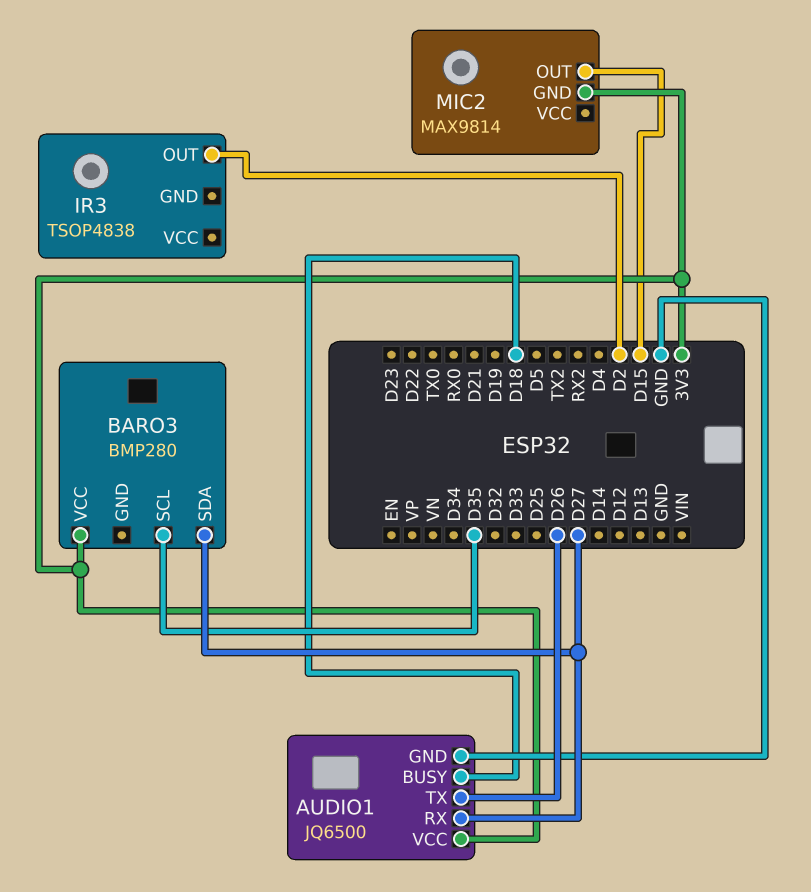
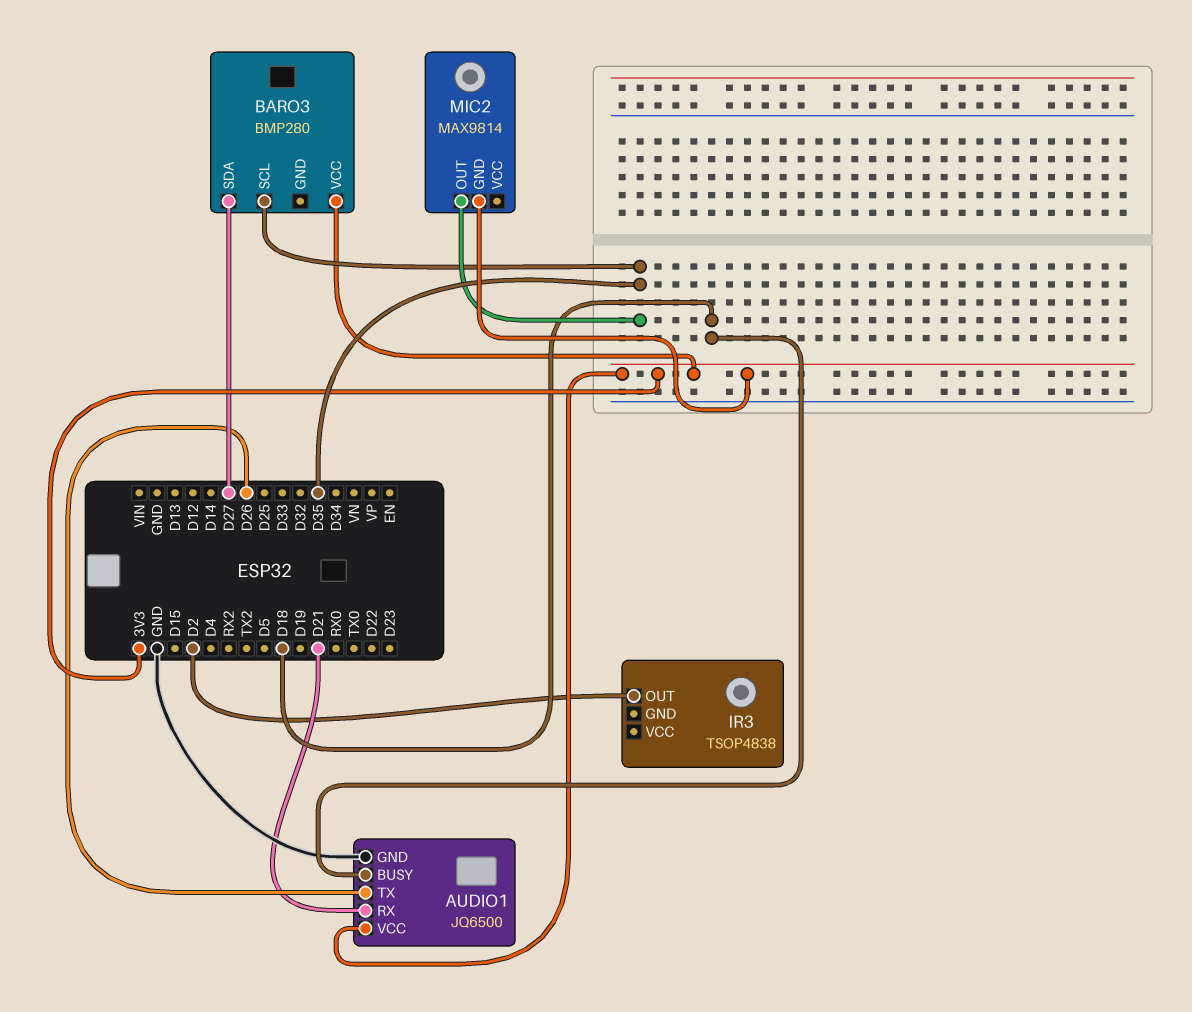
AUDIO1 pin RX: D27 -> D21
MIC2 pin OUT: D15 -> D35

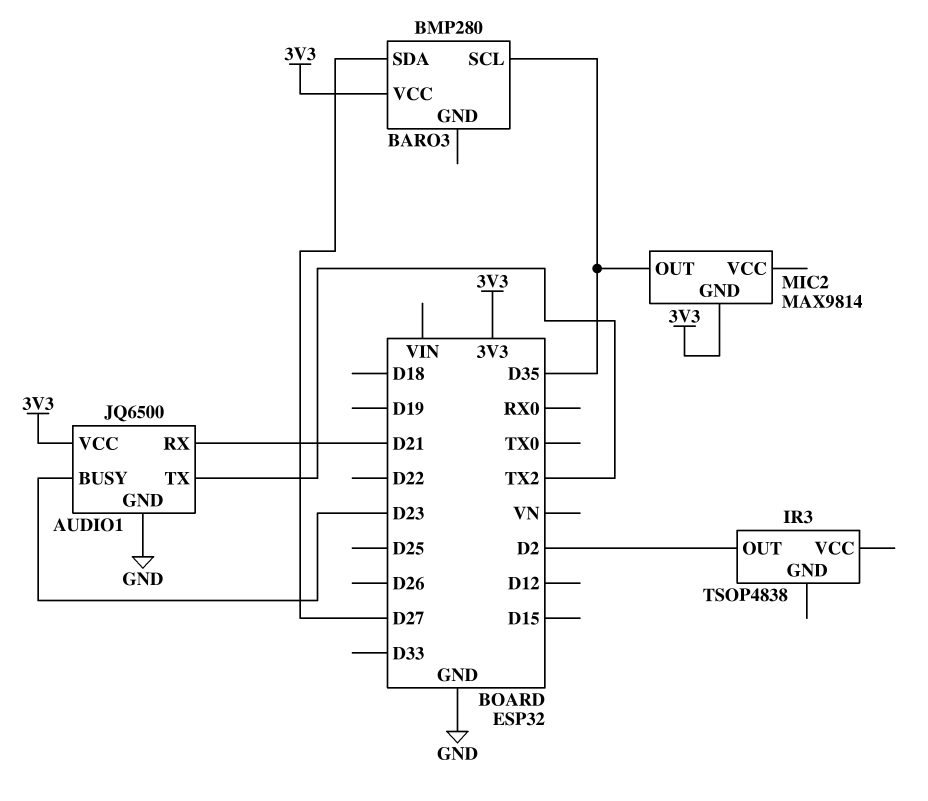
AUDIO1 pin BUSY: D18 -> D23
AUDIO1 pin TX: D26 -> TX2

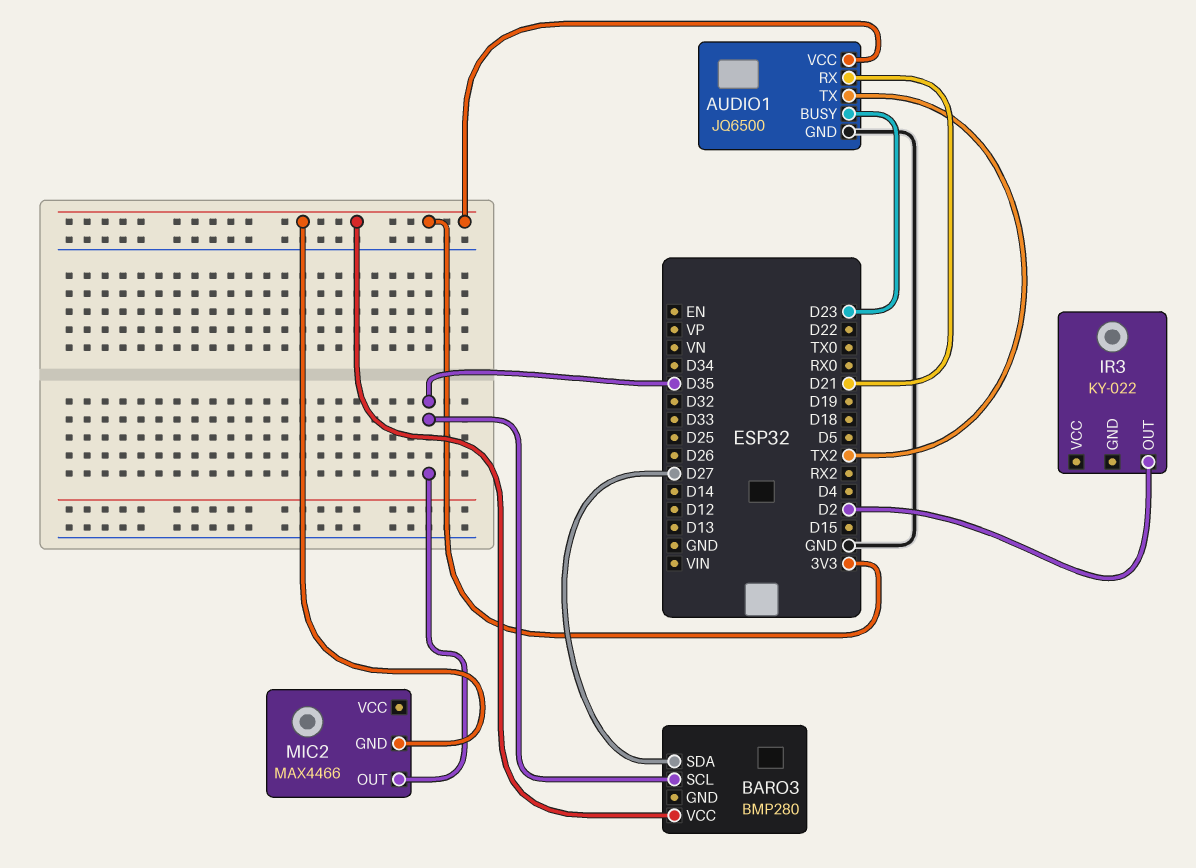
IR3: TSOP4838 -> KY-022
MIC2: MAX9814 -> MAX4466

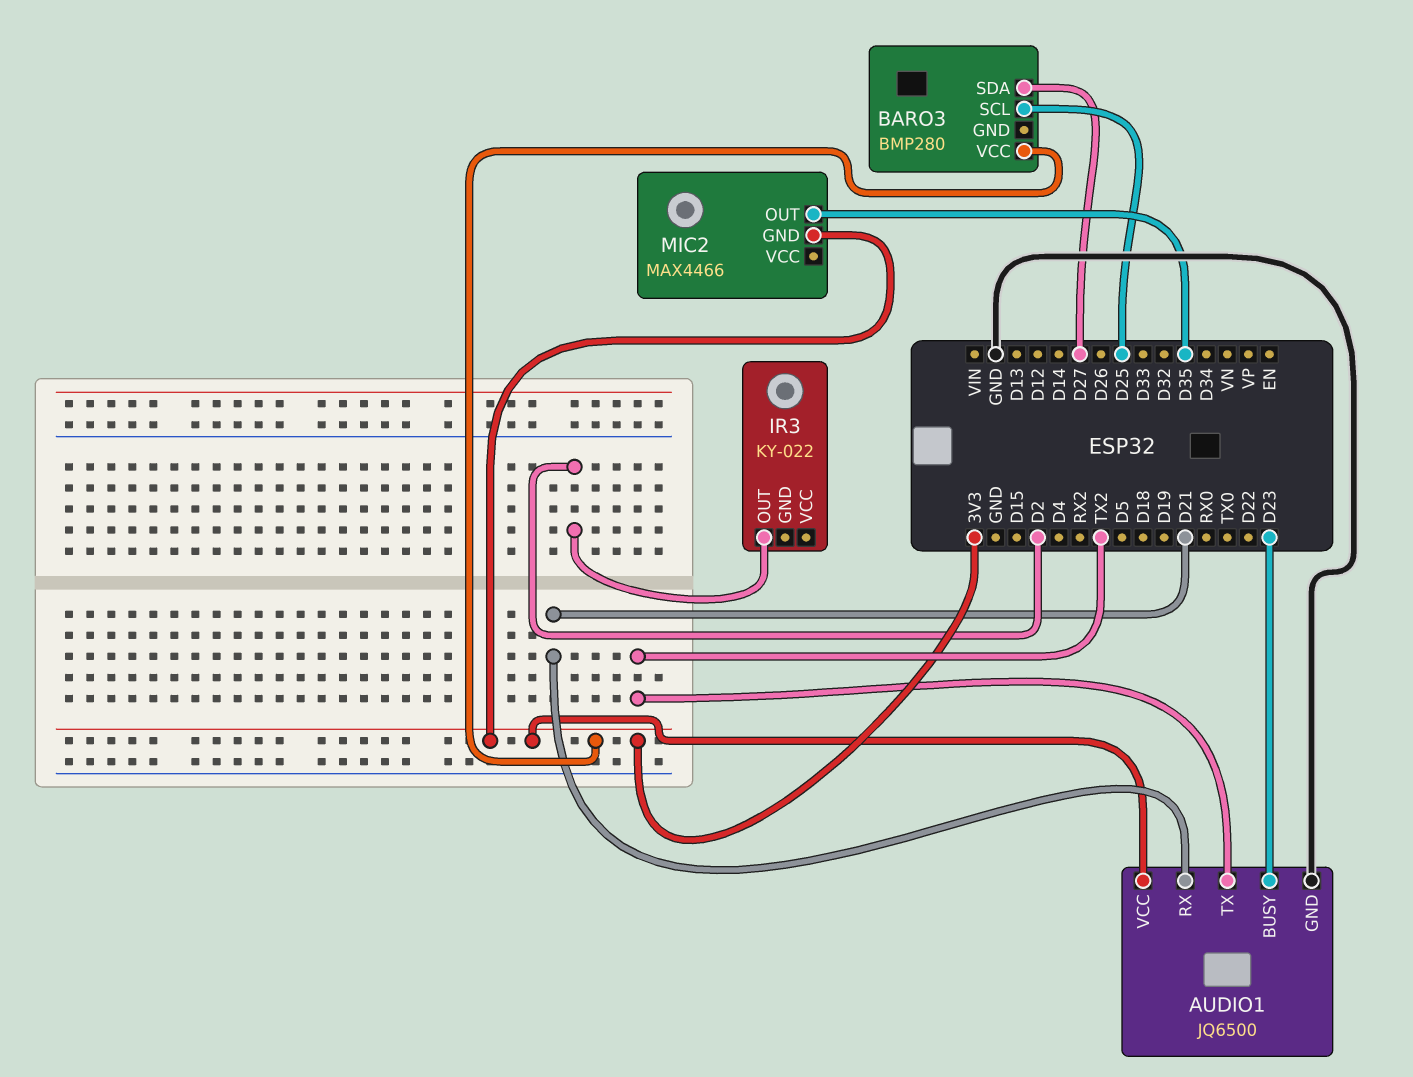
BARO3 pin SCL: D35 -> D25

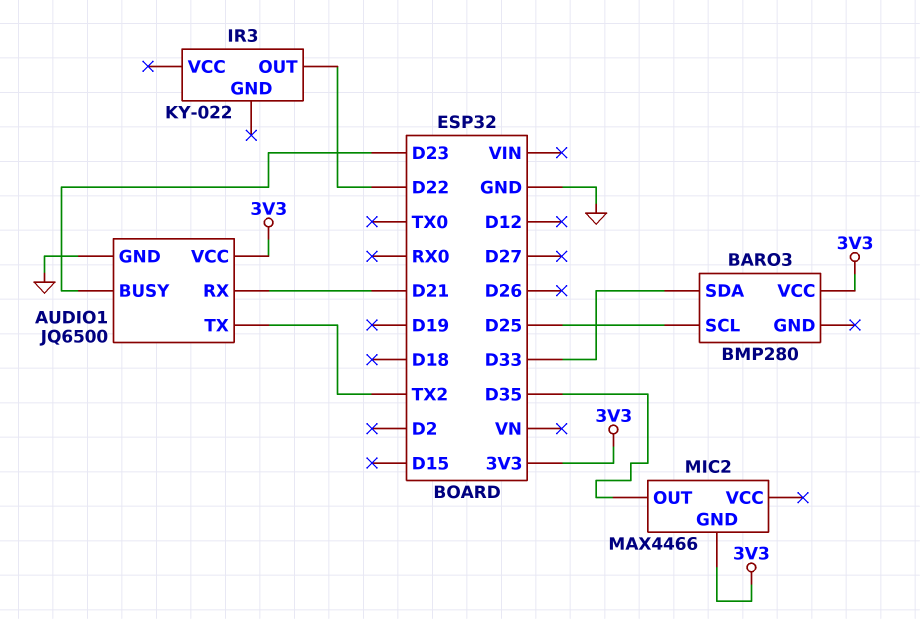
BARO3 pin SDA: D27 -> D33
IR3 pin OUT: D2 -> D22

